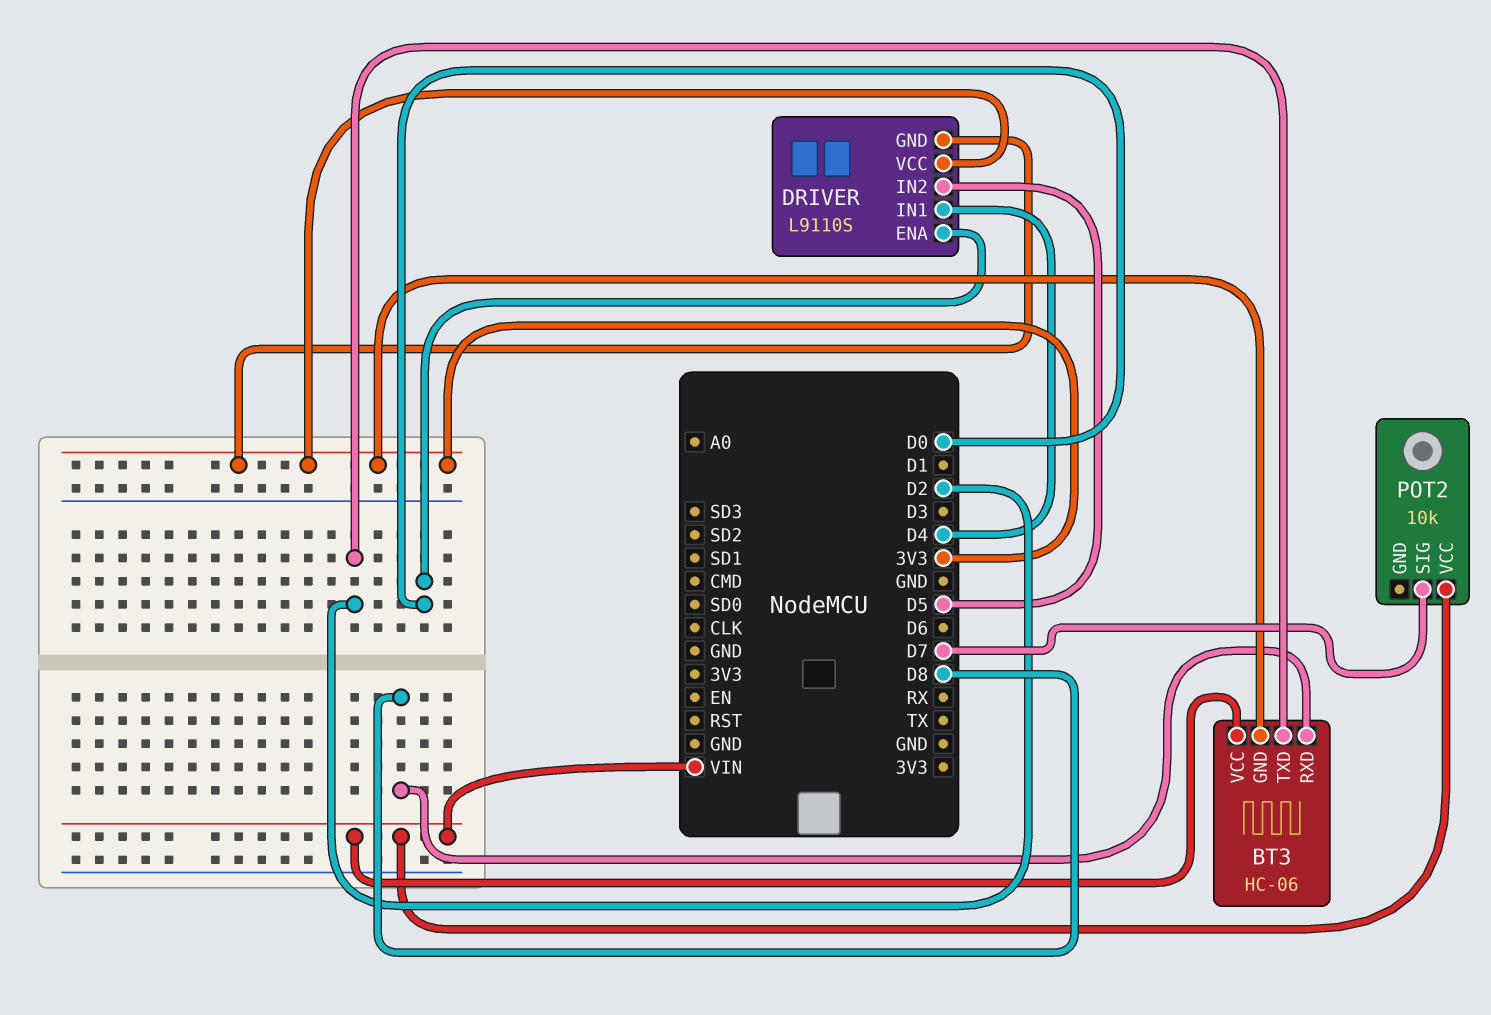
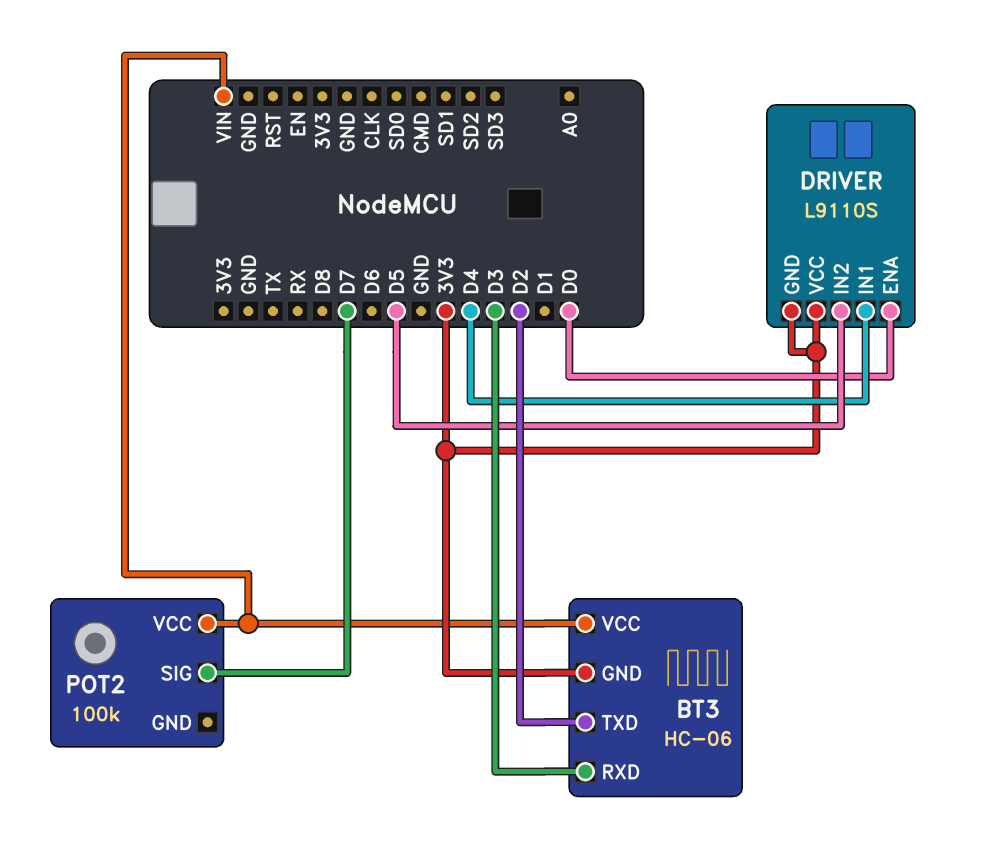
BT3 pin RXD: D8 -> D3
POT2: 10k -> 100k

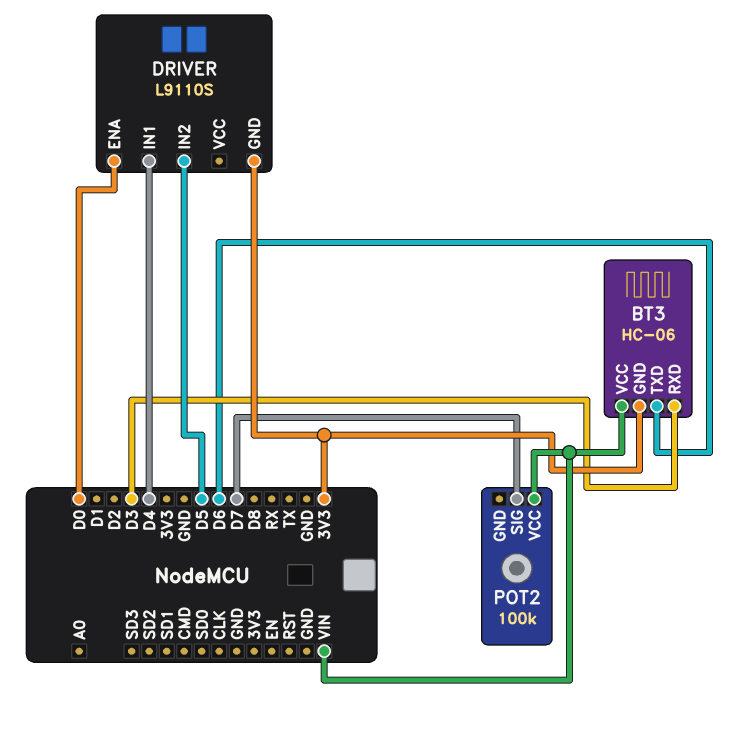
BT3 pin TXD: D2 -> D6
DRIVER pin VCC: 3V3 -> none

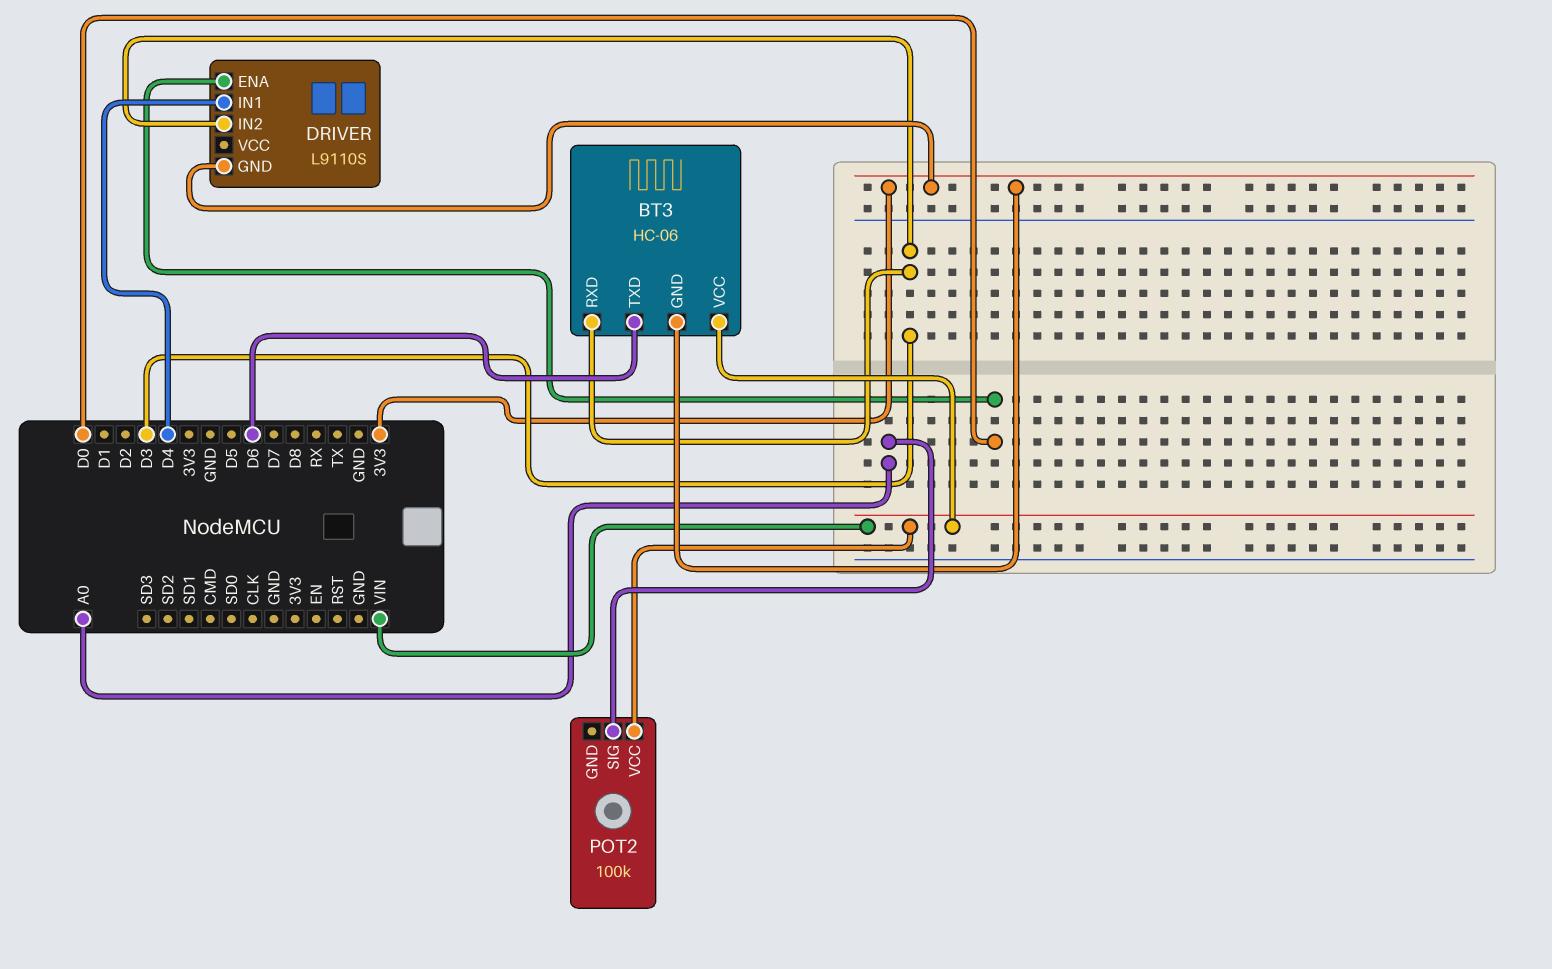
DRIVER pin IN2: D5 -> D3
POT2 pin SIG: D7 -> A0

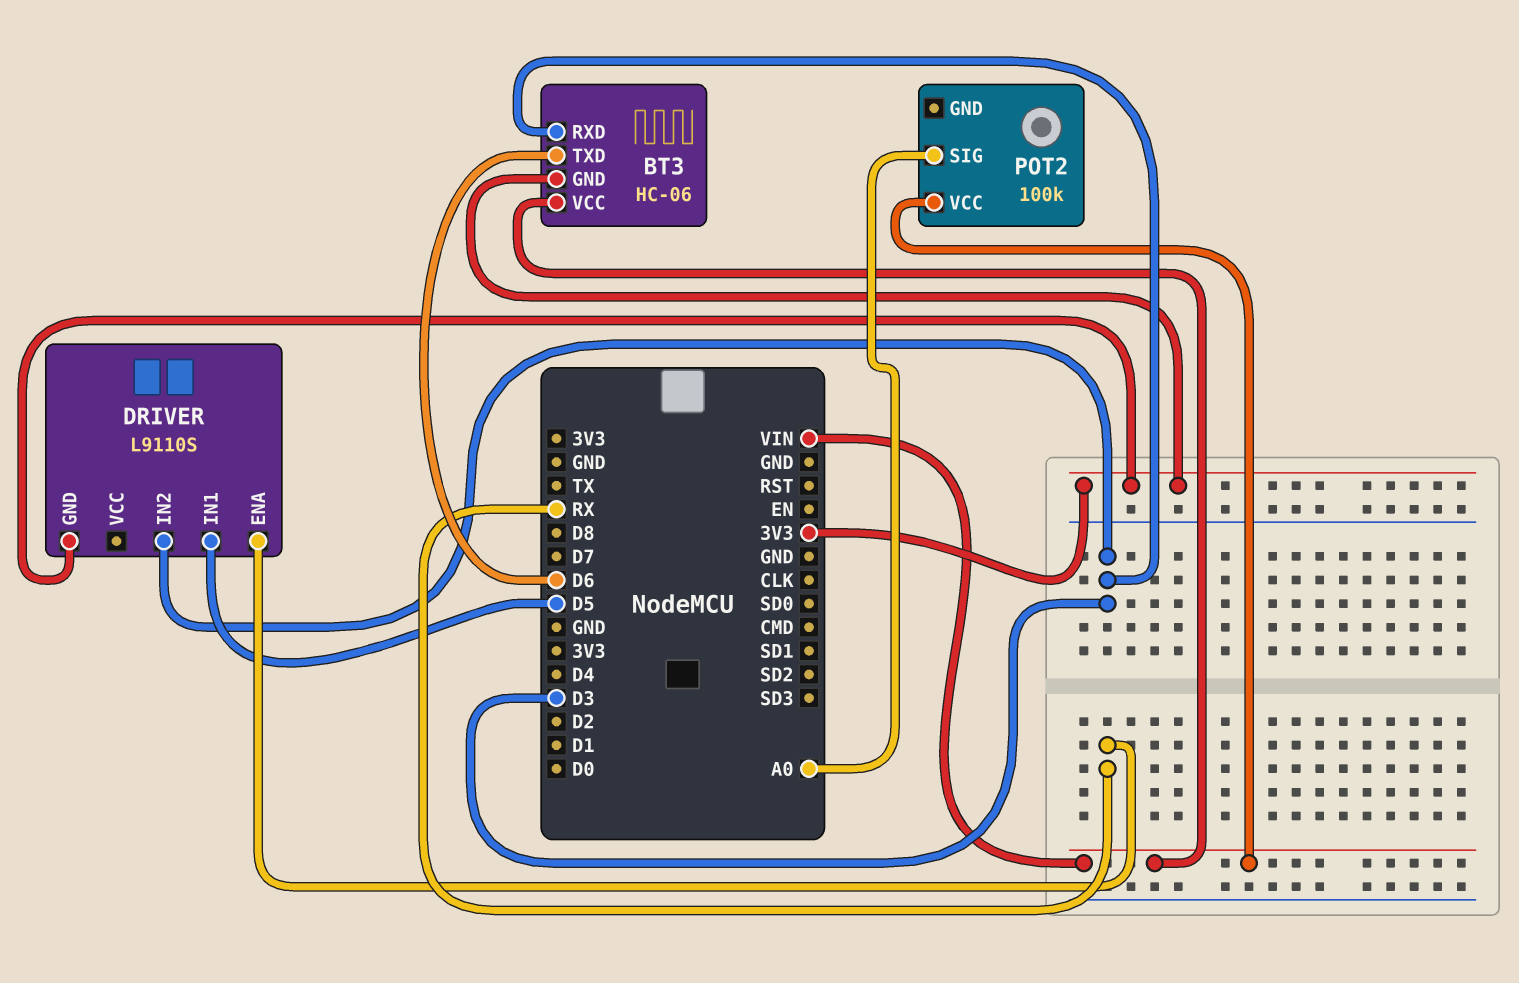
DRIVER pin ENA: D0 -> RX
DRIVER pin IN1: D4 -> D5

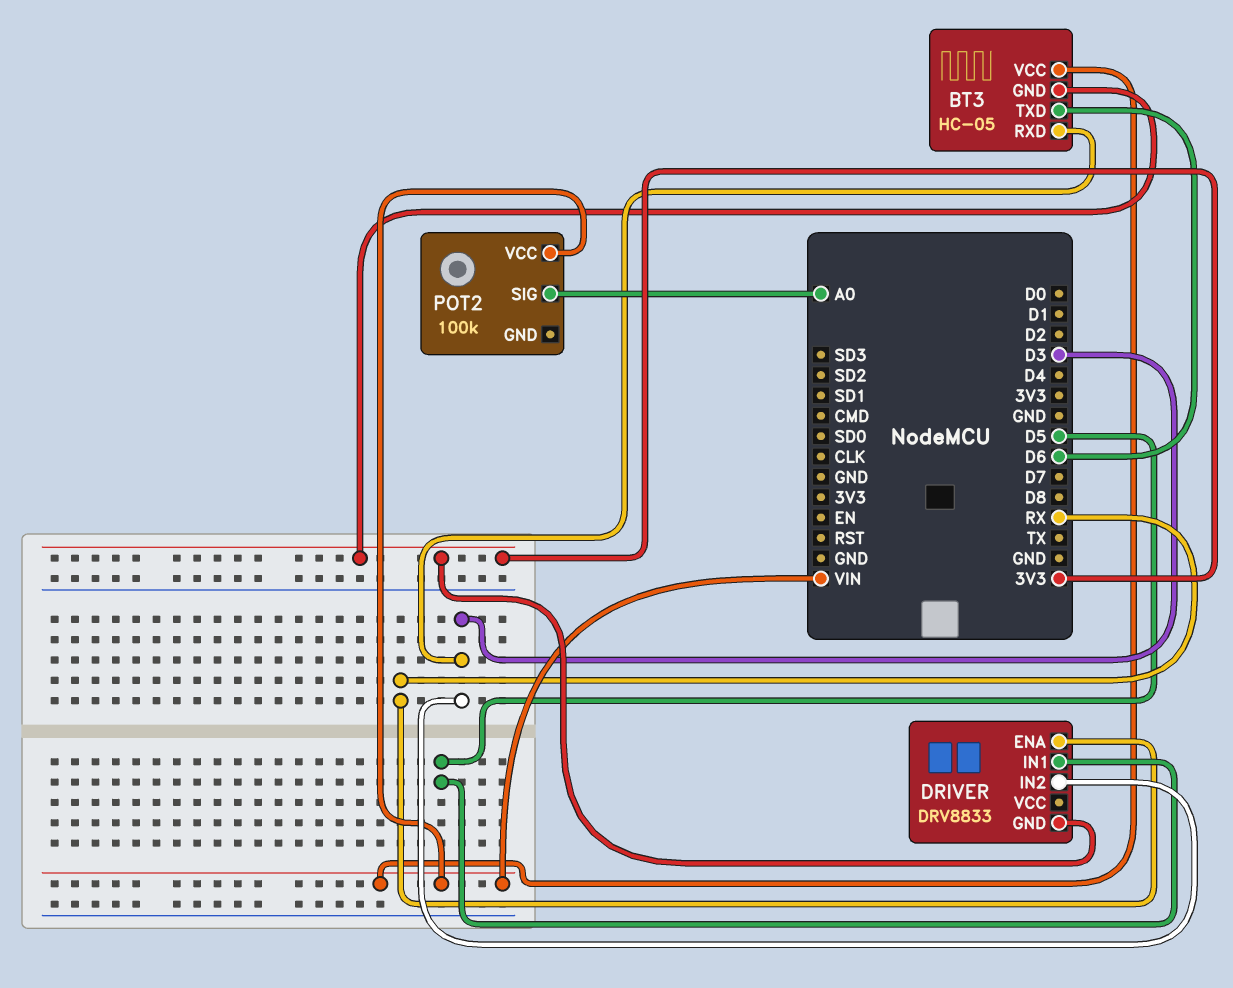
BT3: HC-06 -> HC-05
DRIVER: L9110S -> DRV8833

